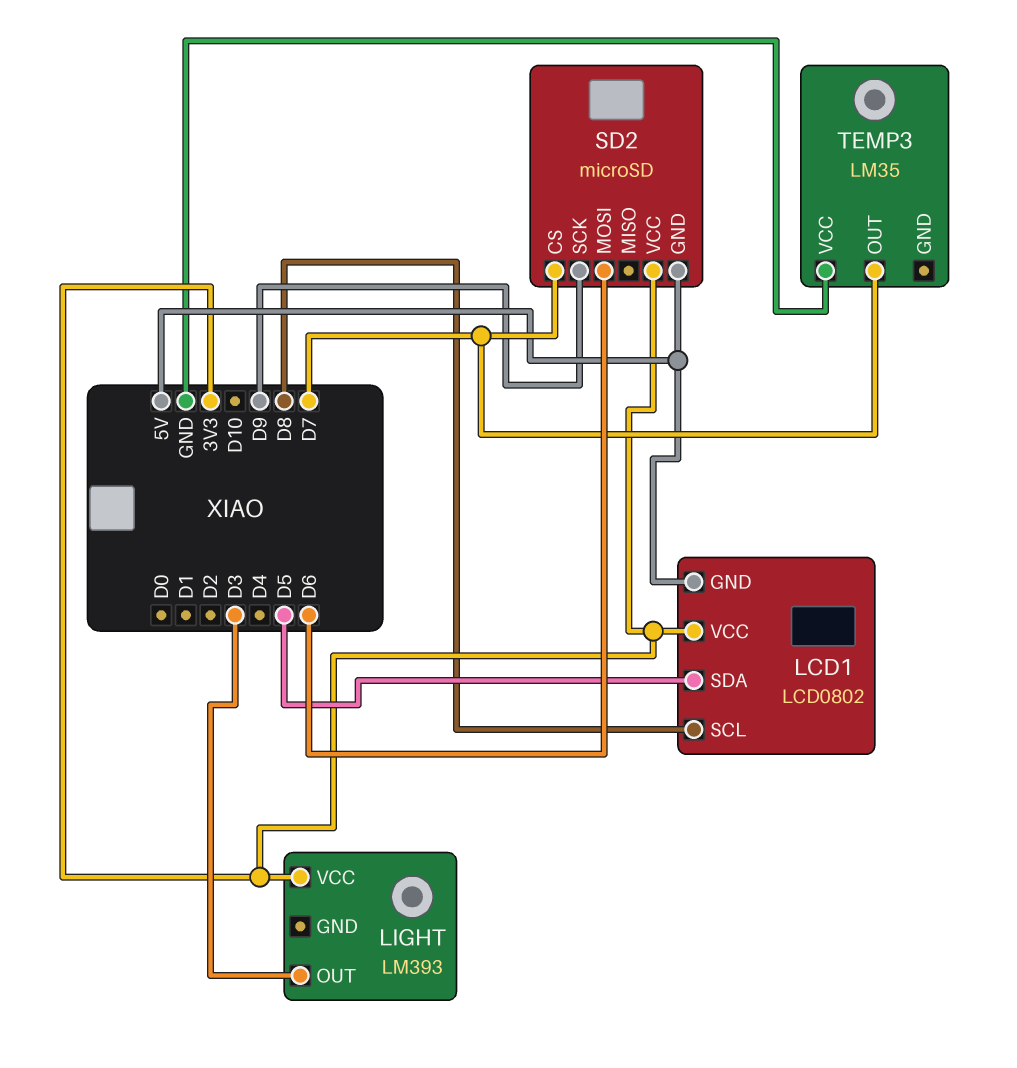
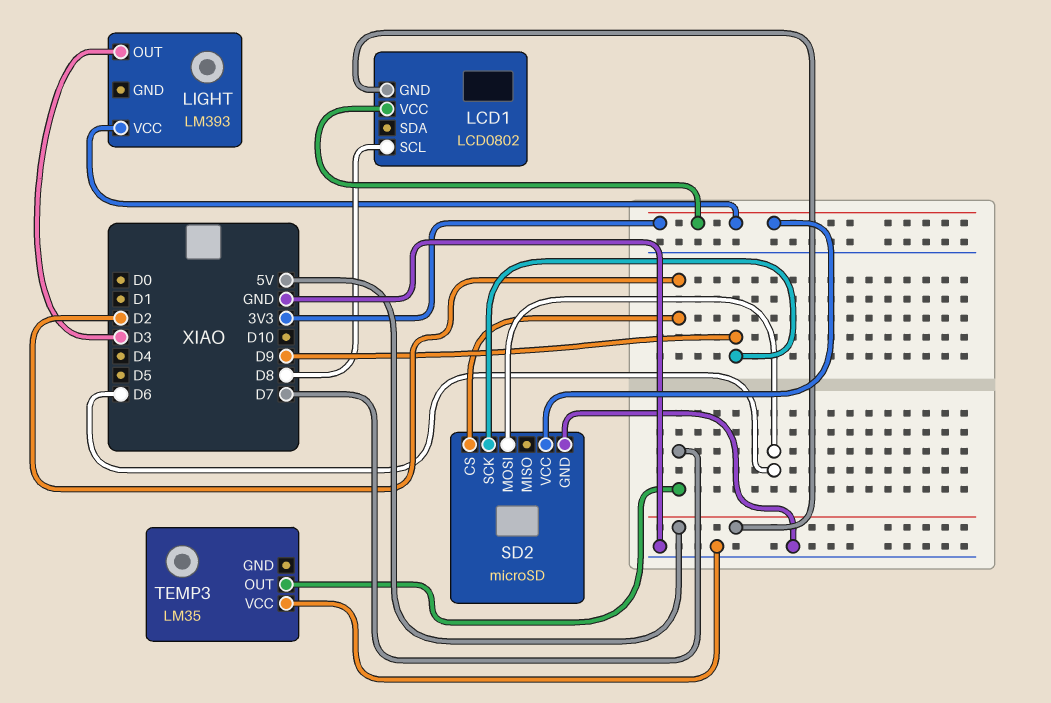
LCD1 pin SDA: D5 -> none
SD2 pin CS: D7 -> D2
SD2 pin GND: 5V -> GND

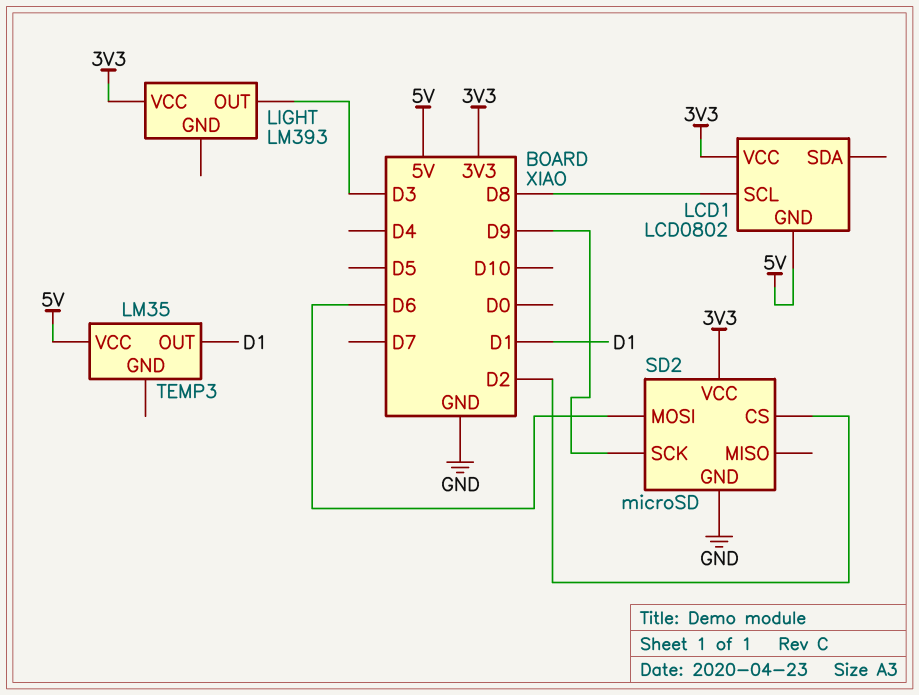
TEMP3 pin OUT: D7 -> D1
TEMP3 pin VCC: GND -> 5V

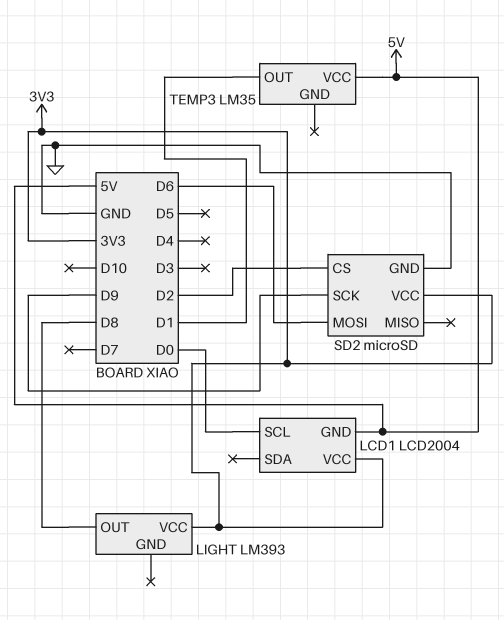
LCD1: LCD0802 -> LCD2004
LCD1 pin SCL: D8 -> D0
LIGHT pin OUT: D3 -> D8

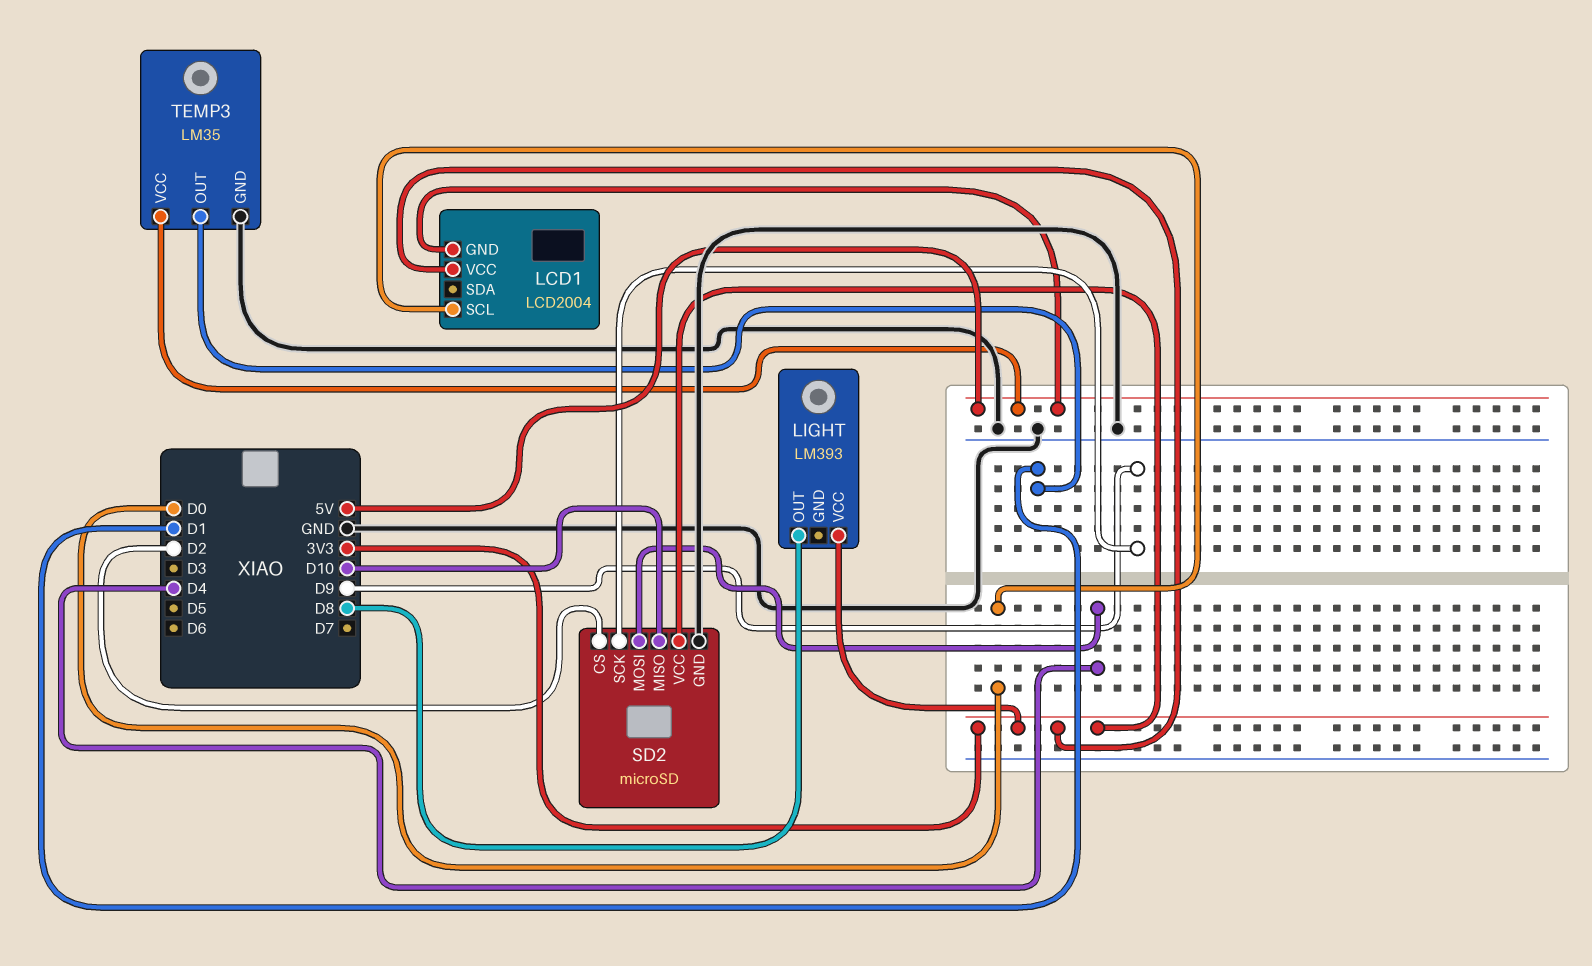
SD2 pin MISO: none -> D10
SD2 pin MOSI: D6 -> D4
TEMP3 pin GND: none -> GND

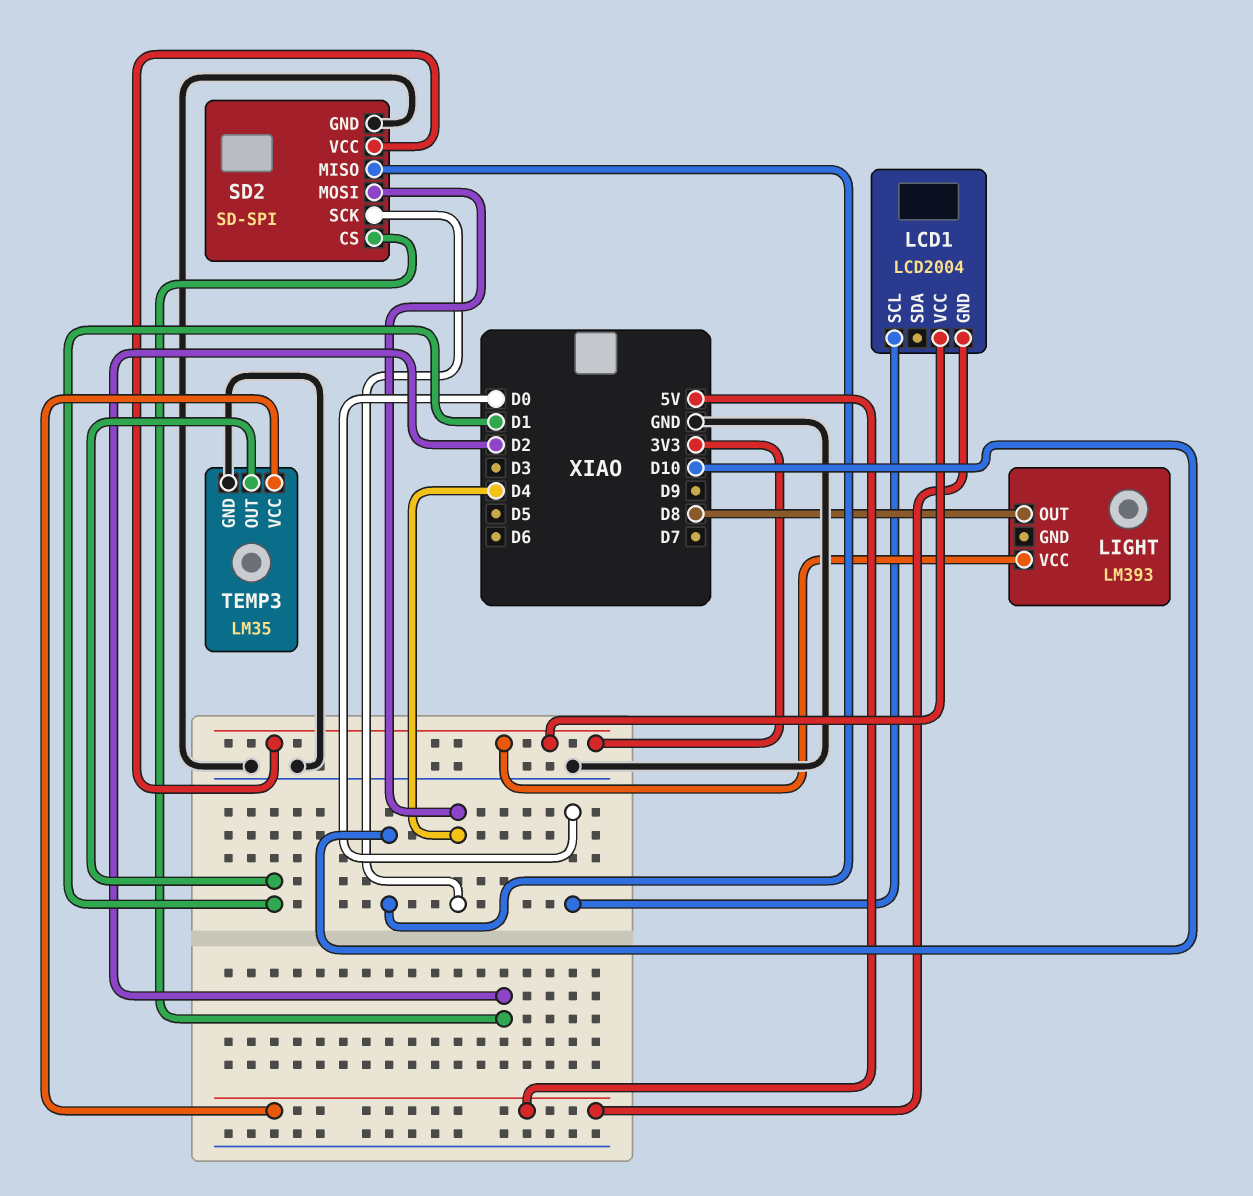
SD2: microSD -> SD-SPI
SD2 pin SCK: D9 -> D4

